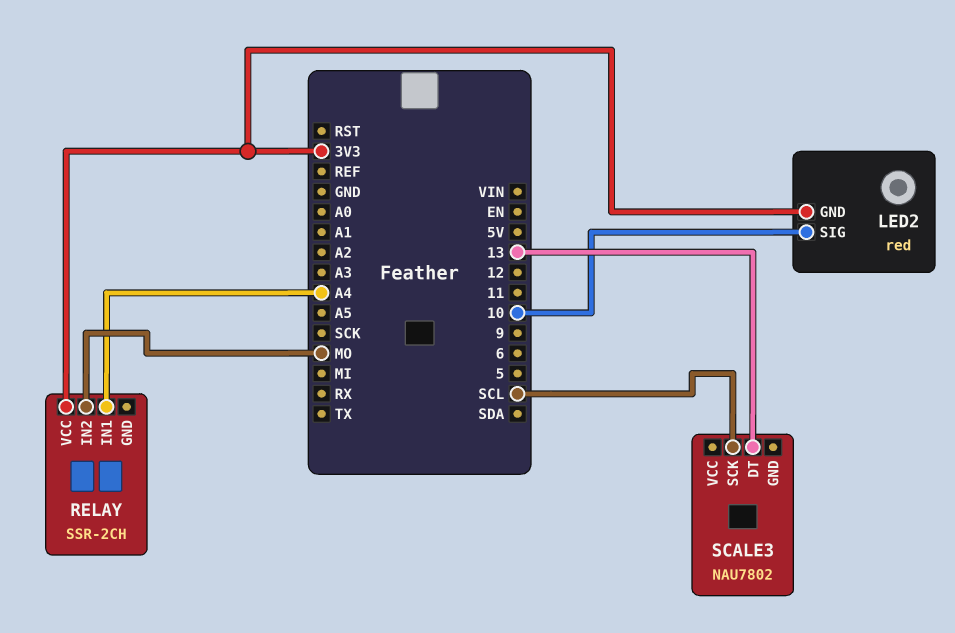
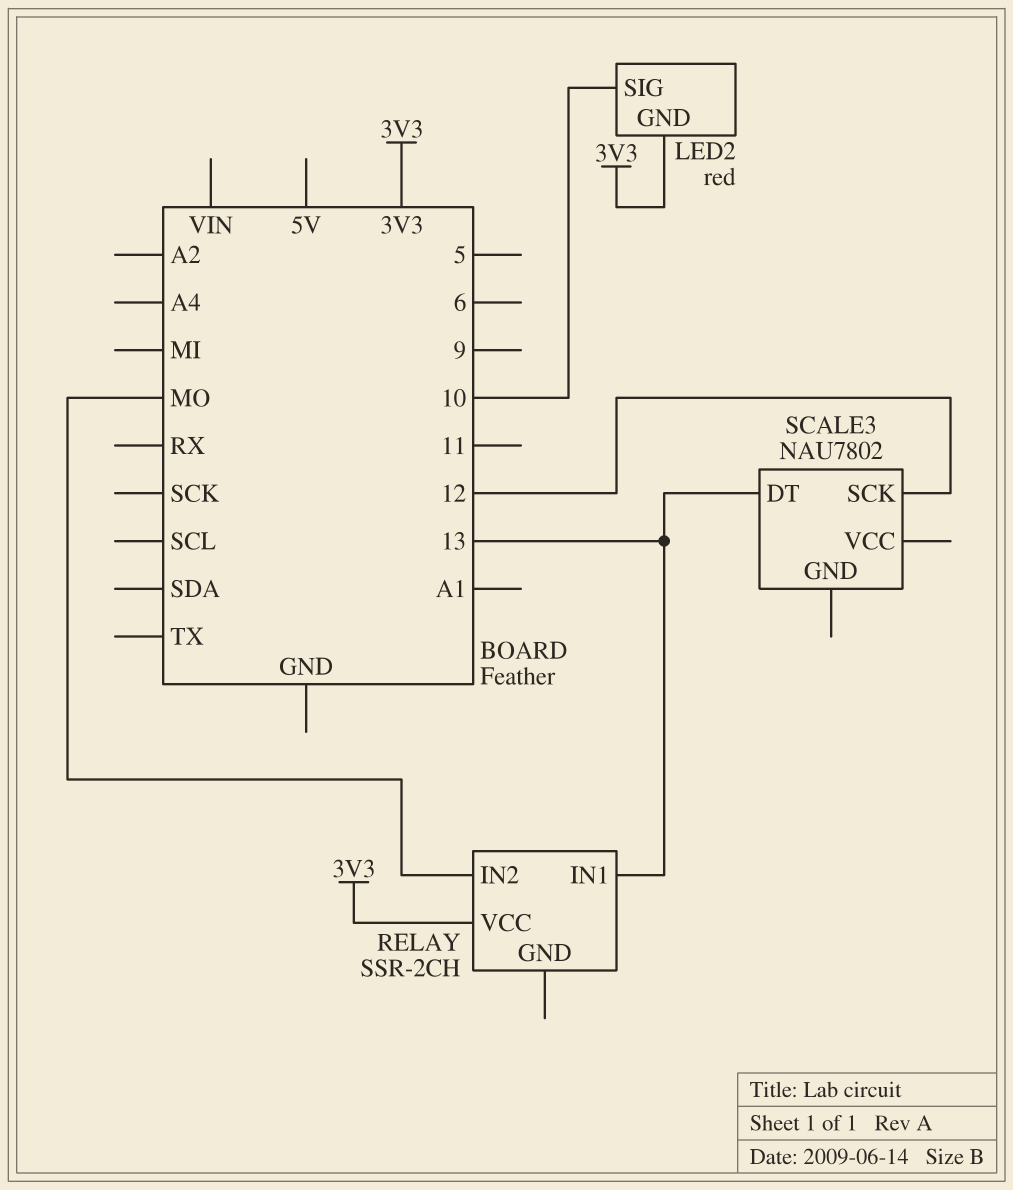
RELAY pin IN1: A4 -> 13
SCALE3 pin SCK: SCL -> 12

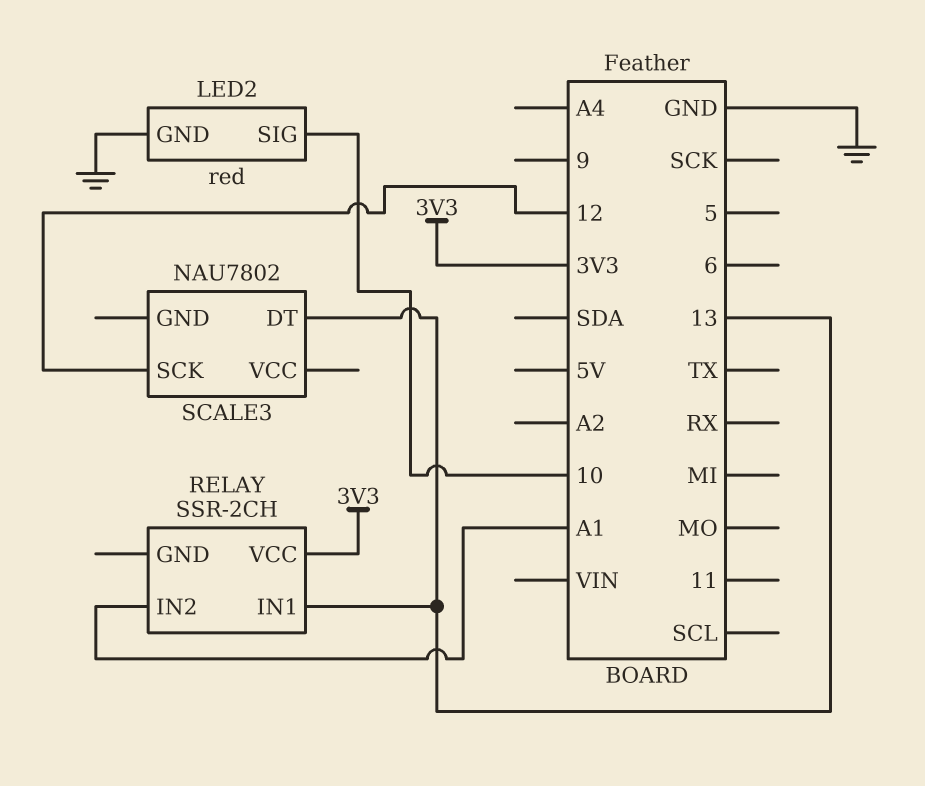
LED2 pin GND: 3V3 -> GND
RELAY pin IN2: MO -> A1

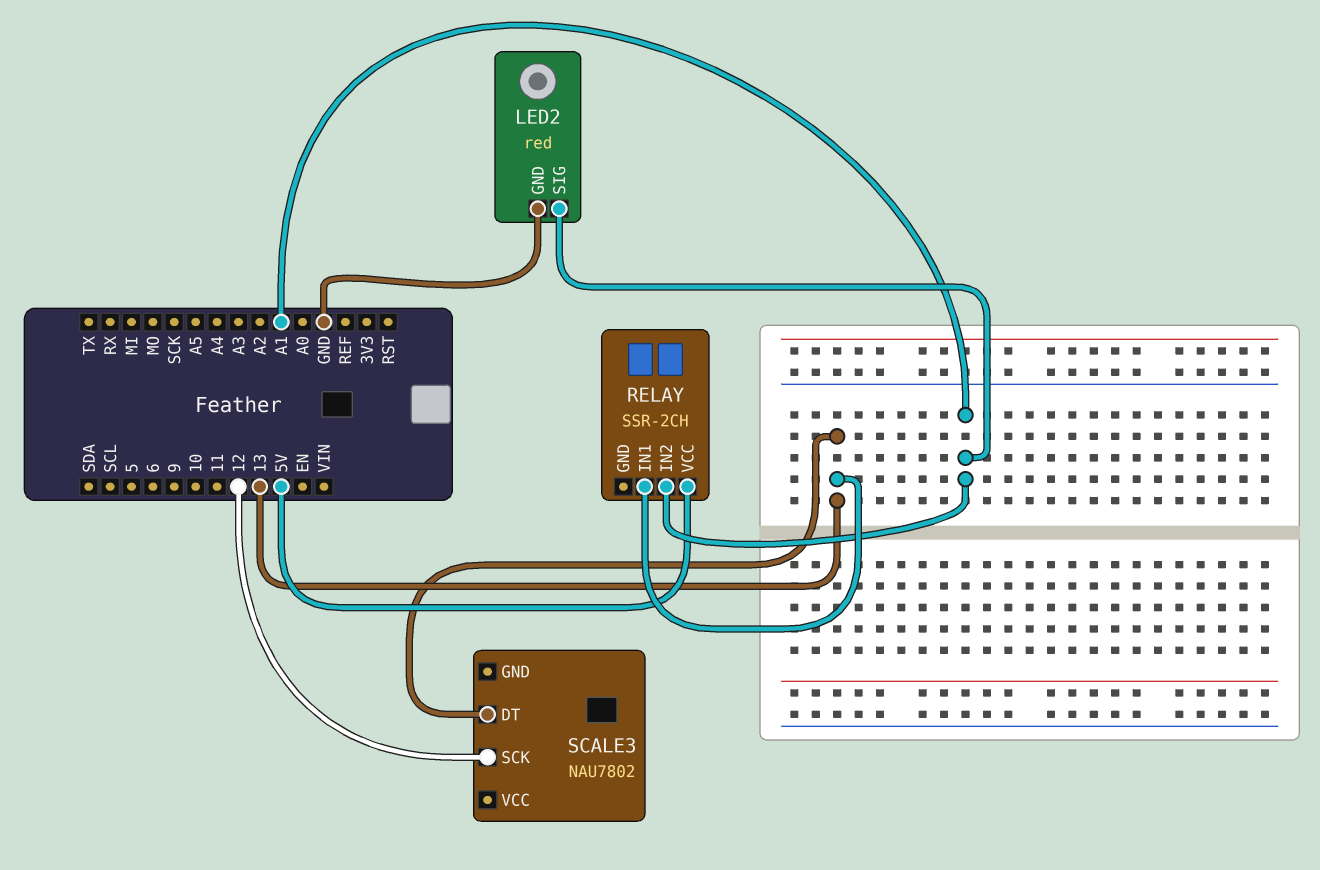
LED2 pin SIG: 10 -> A1
RELAY pin VCC: 3V3 -> 5V

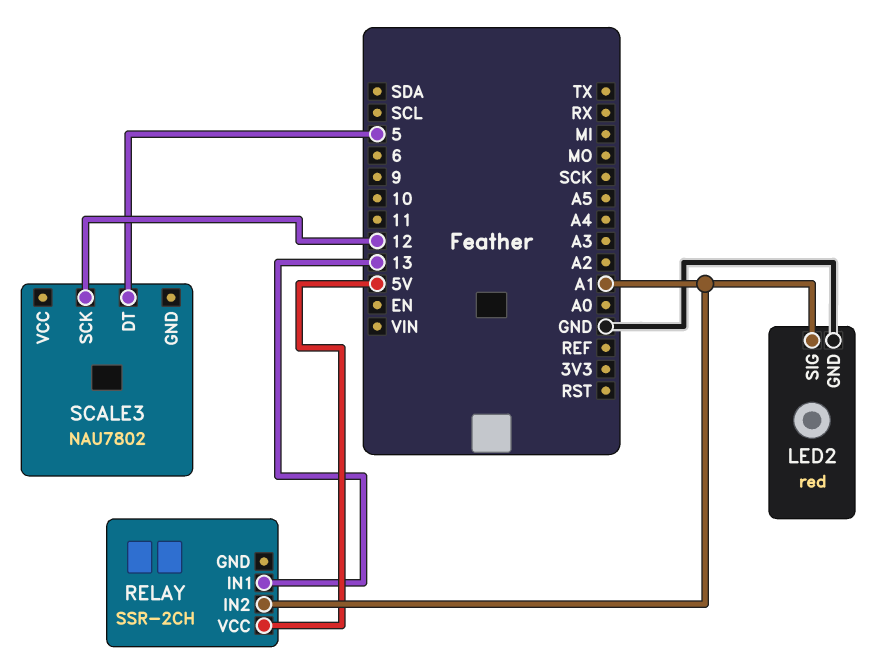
SCALE3 pin DT: 13 -> 5

